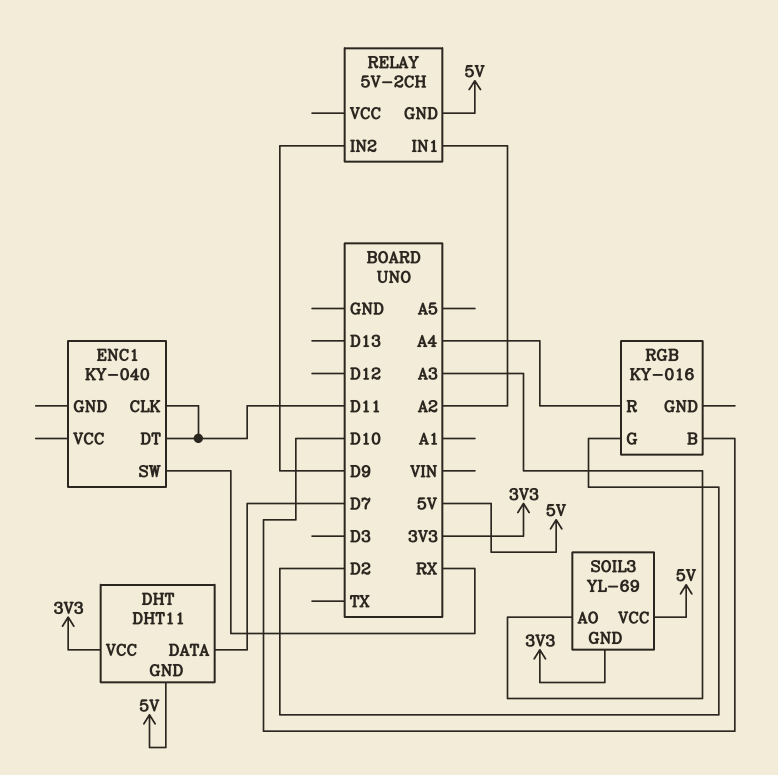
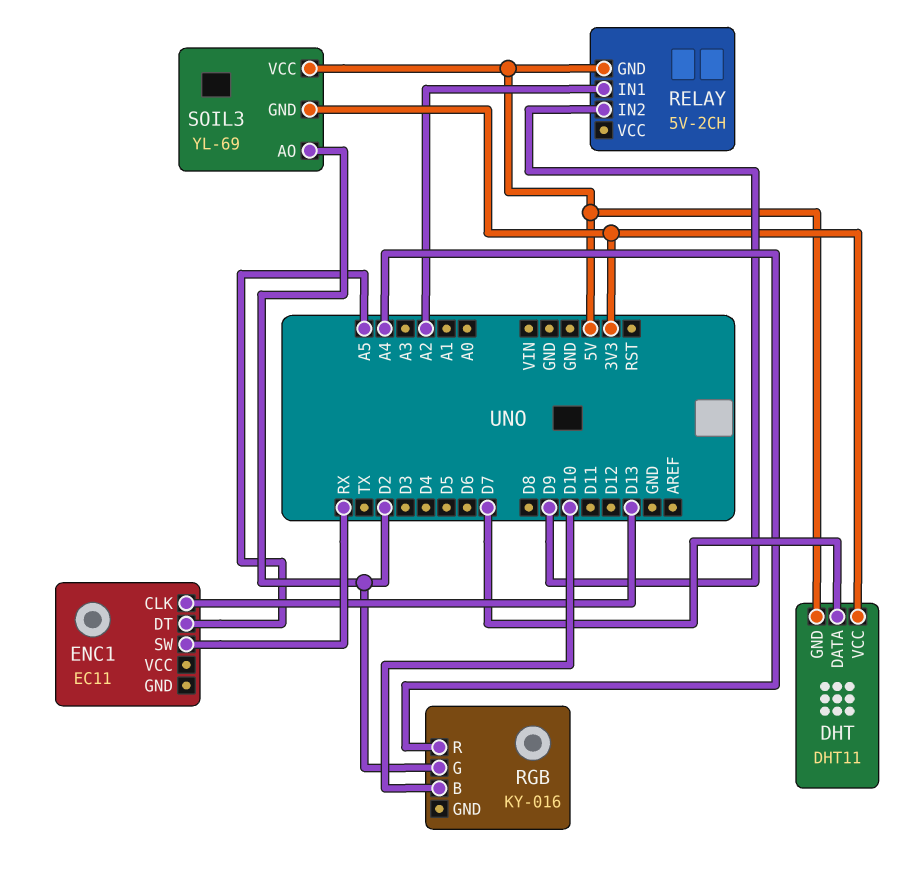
ENC1: KY-040 -> EC11
ENC1 pin CLK: D11 -> D13
ENC1 pin DT: D11 -> A5
SOIL3 pin AO: A3 -> D2

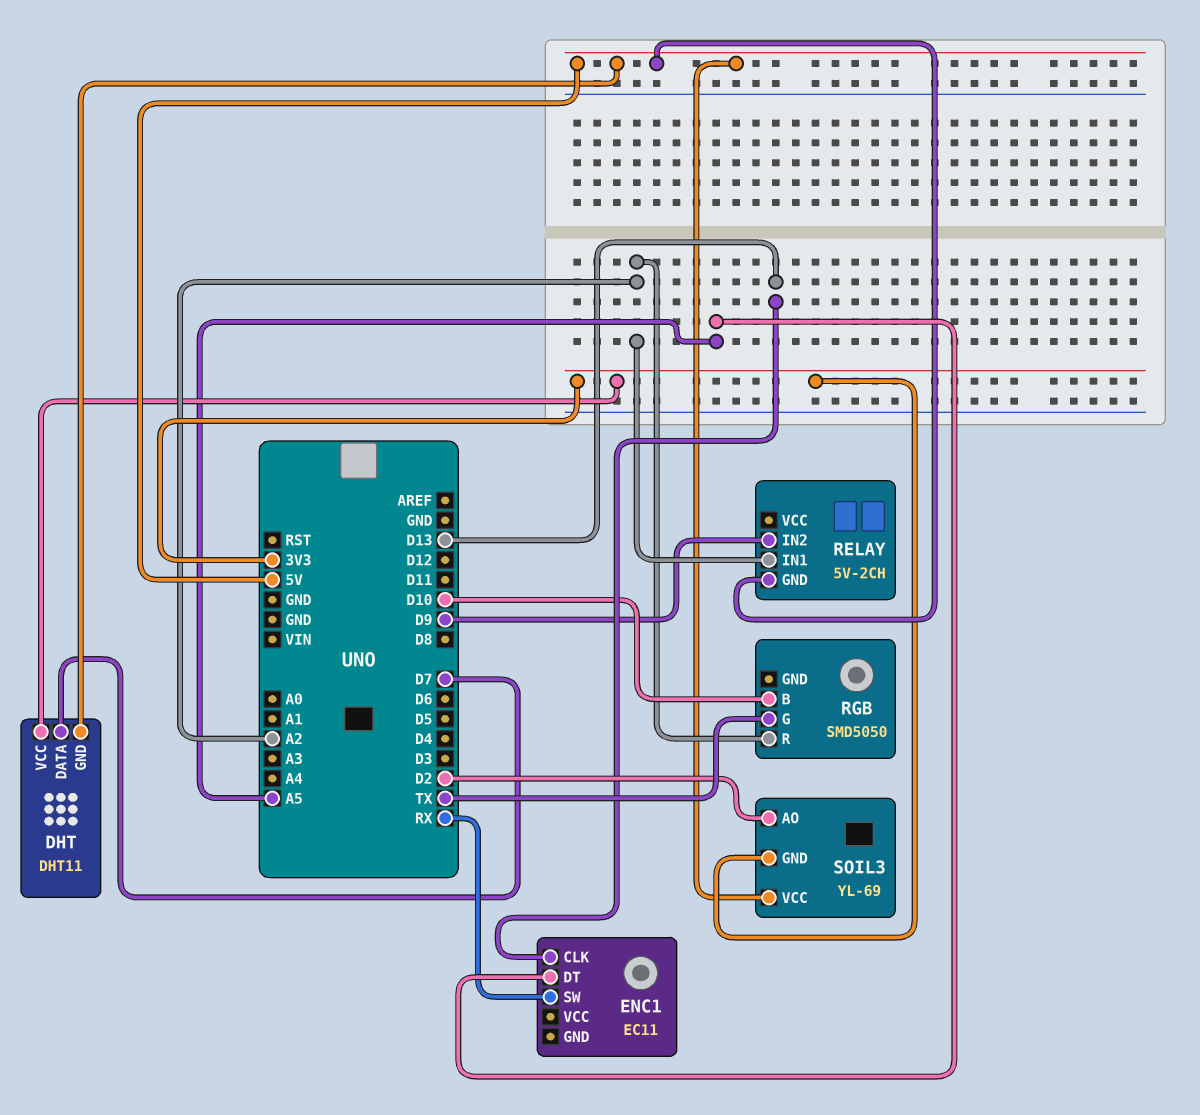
RGB: KY-016 -> SMD5050
RGB pin G: D2 -> TX
RGB pin R: A4 -> A2

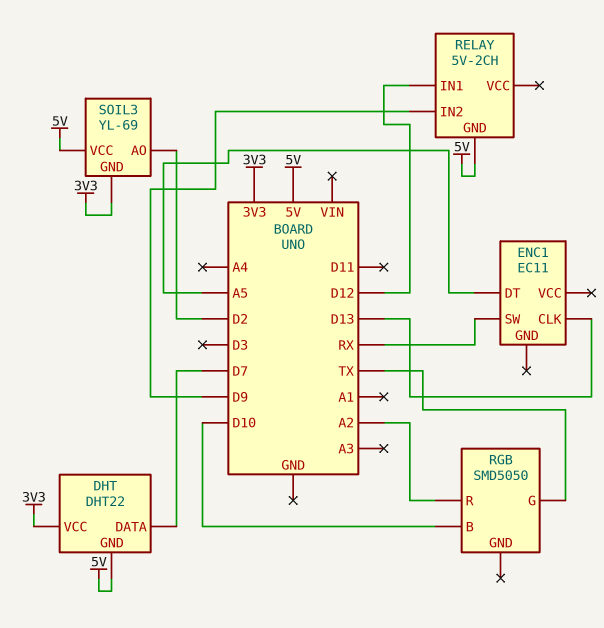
DHT: DHT11 -> DHT22
RELAY pin IN1: A2 -> D12

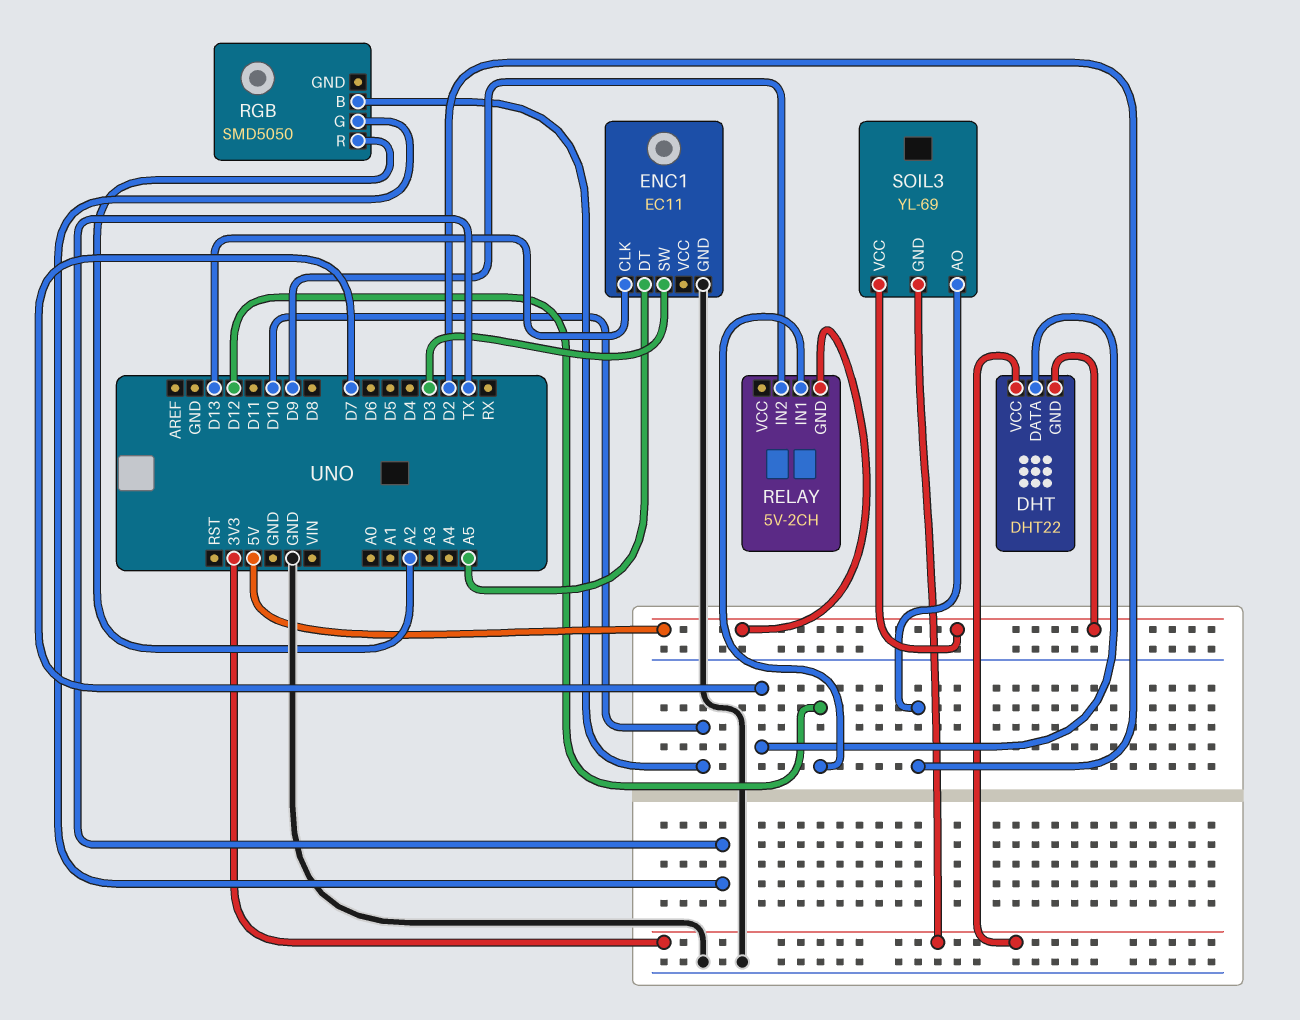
ENC1 pin GND: none -> GND
ENC1 pin SW: RX -> D3

